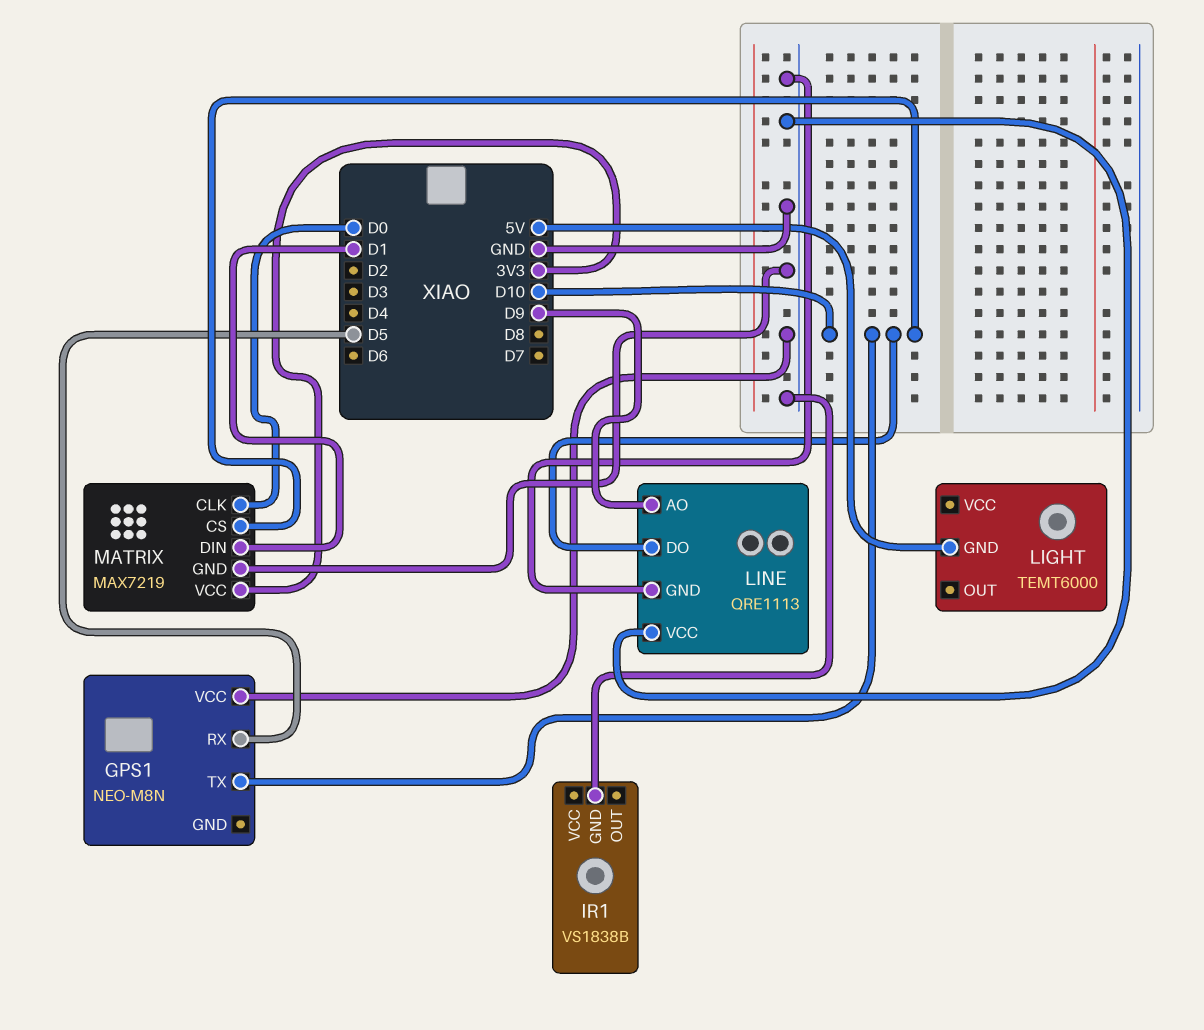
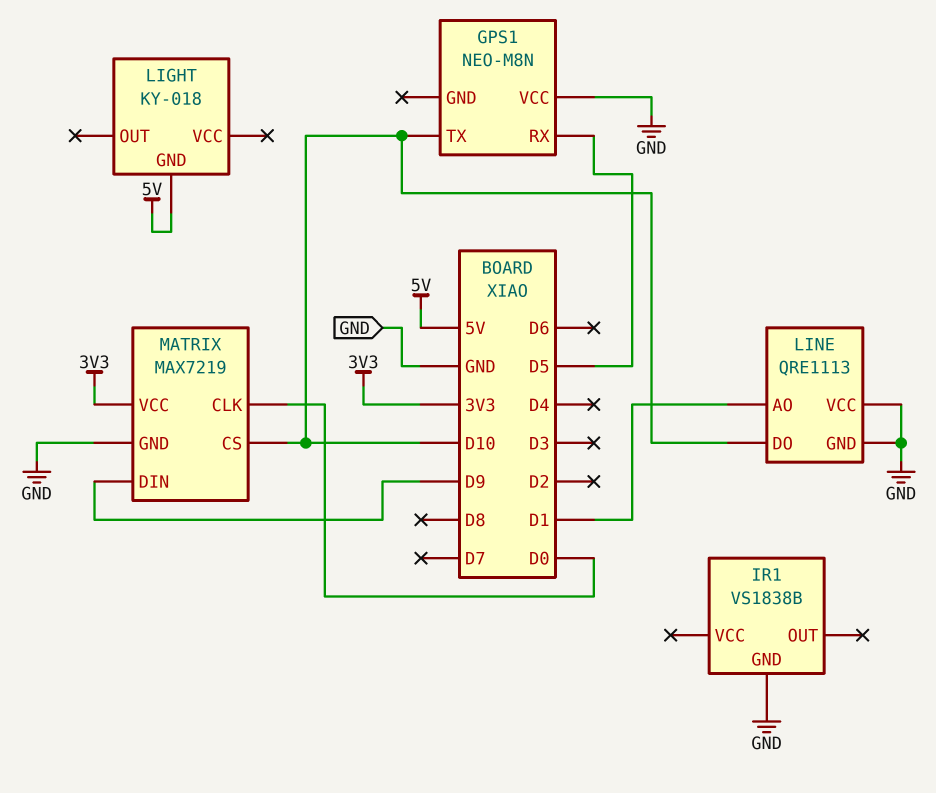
LIGHT: TEMT6000 -> KY-018
LINE pin AO: D9 -> D1
MATRIX pin DIN: D1 -> D9

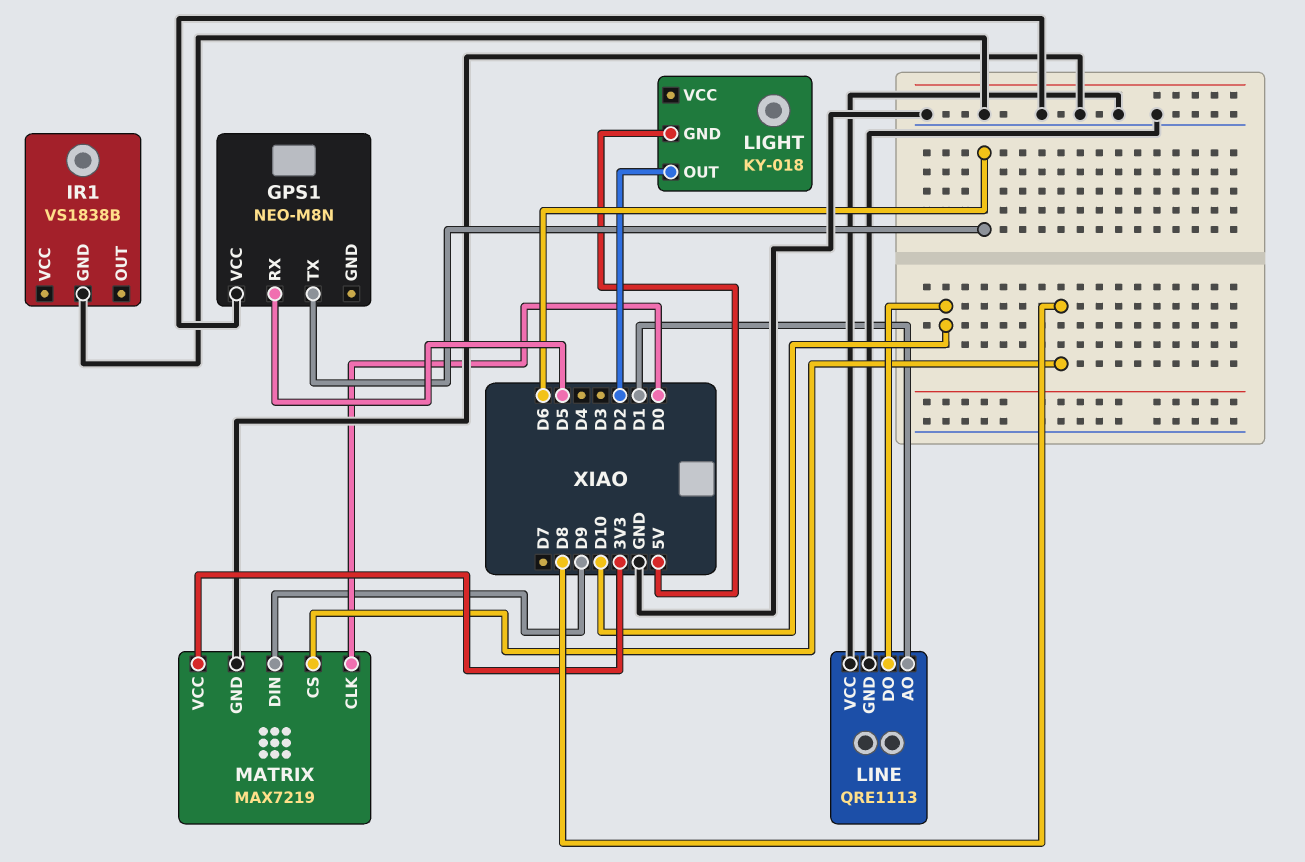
GPS1 pin TX: D10 -> D6
LIGHT pin OUT: none -> D2
MATRIX pin CS: D10 -> D8

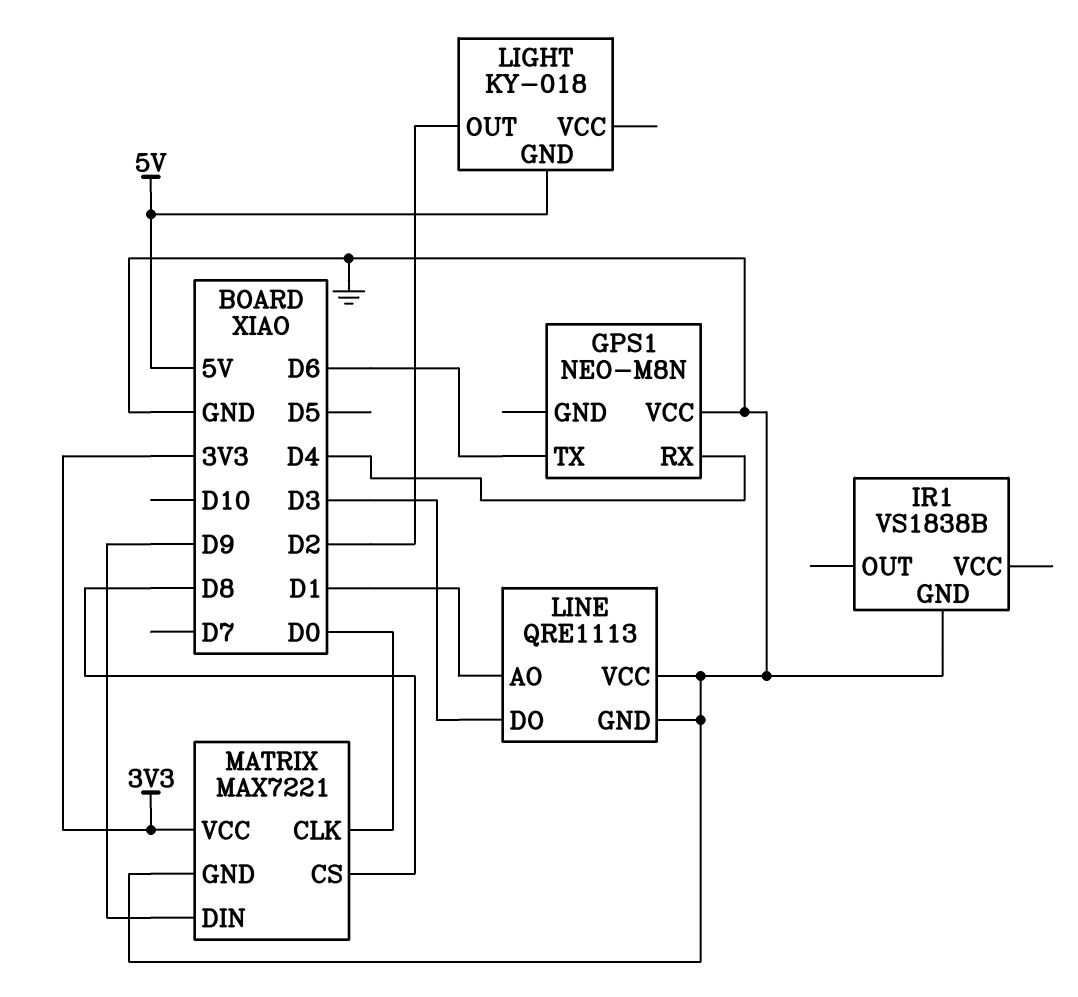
GPS1 pin RX: D5 -> D4
LINE pin DO: D10 -> D3
MATRIX: MAX7219 -> MAX7221

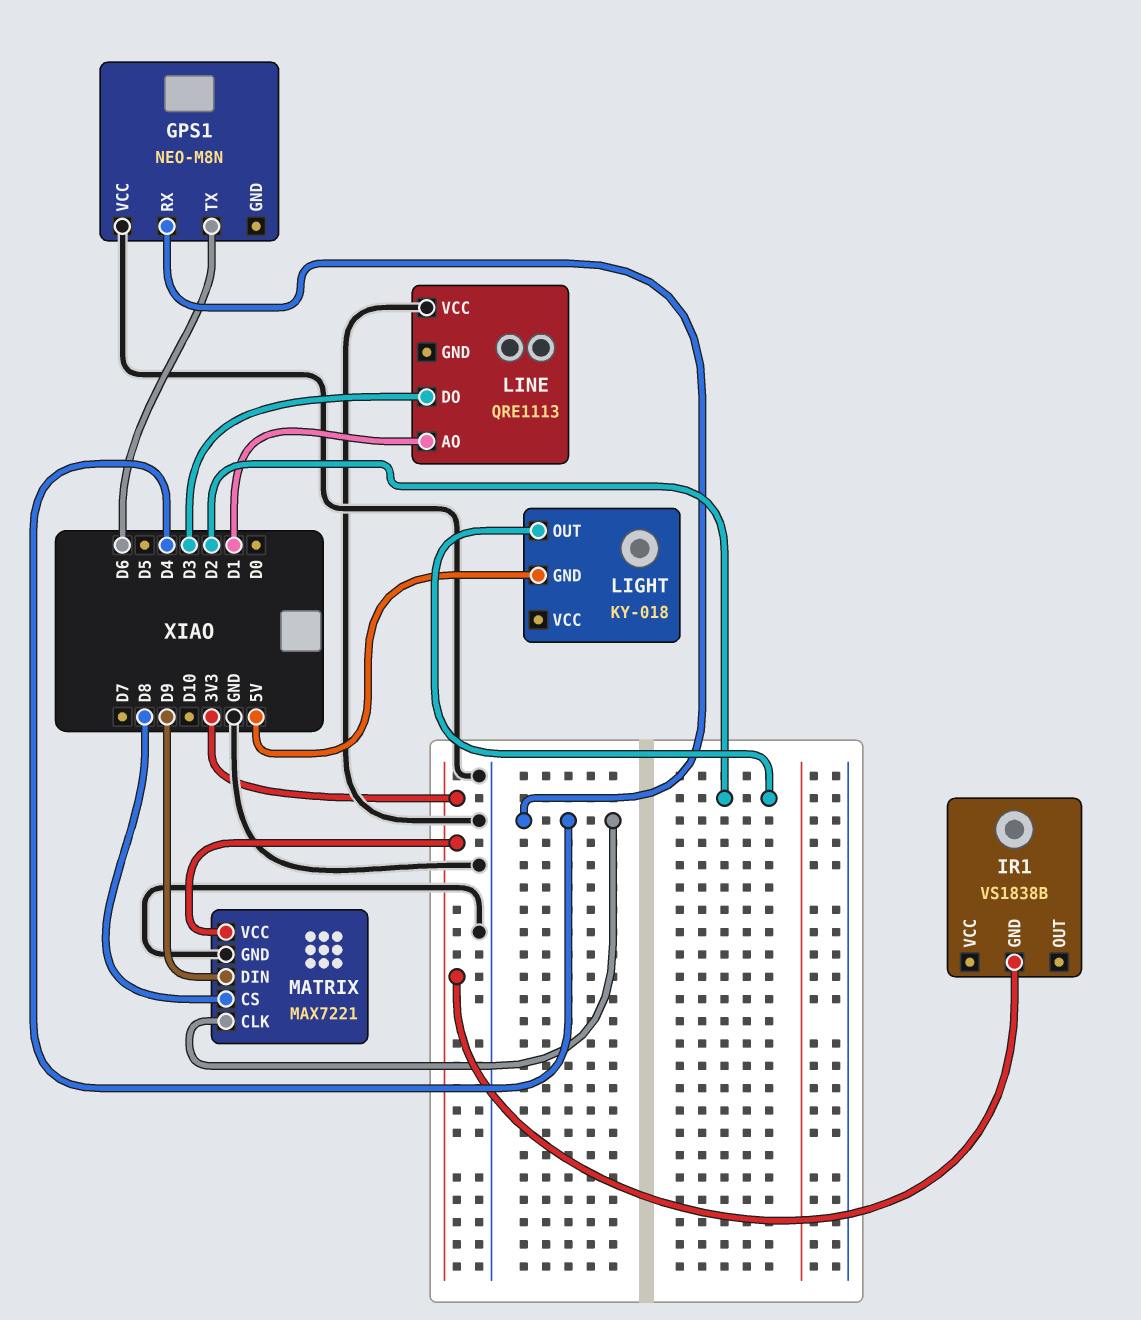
IR1 pin GND: GND -> 3V3
LINE pin GND: GND -> none
MATRIX pin CLK: D0 -> D4

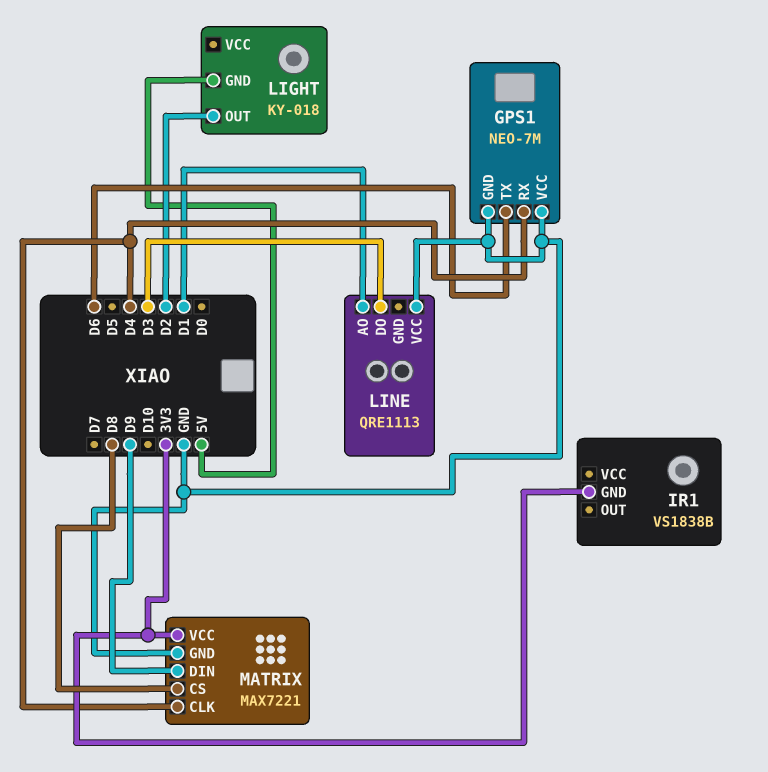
GPS1: NEO-M8N -> NEO-7M
GPS1 pin GND: none -> GND

